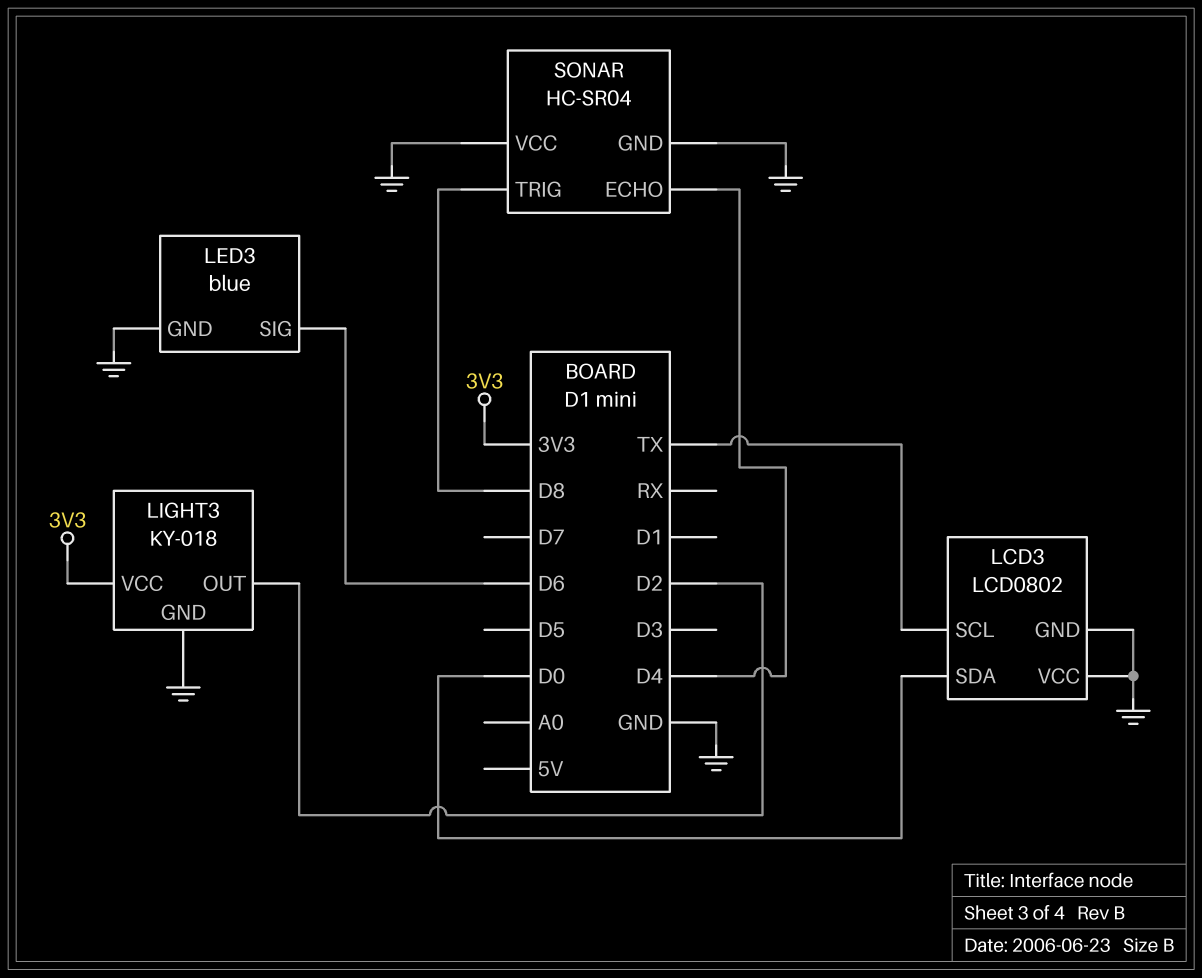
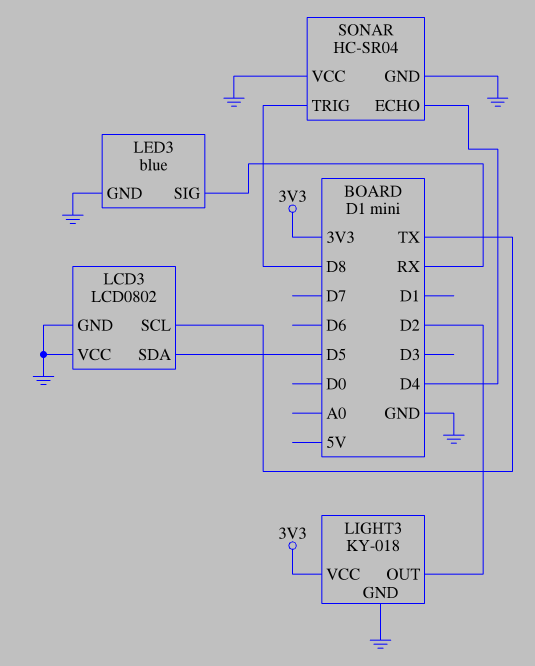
LCD3 pin SDA: D0 -> D5
LED3 pin SIG: D6 -> RX

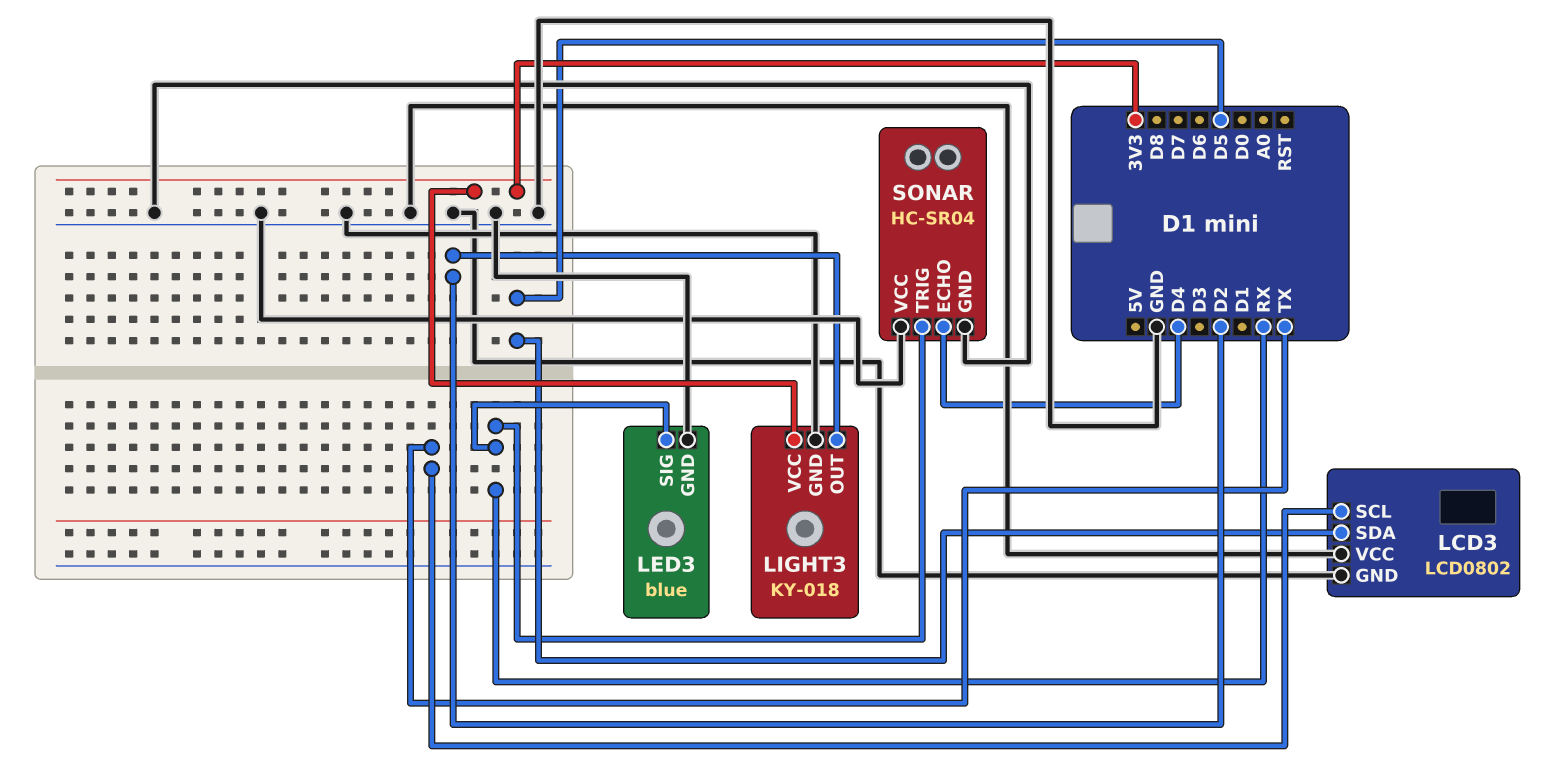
SONAR pin TRIG: D8 -> RX

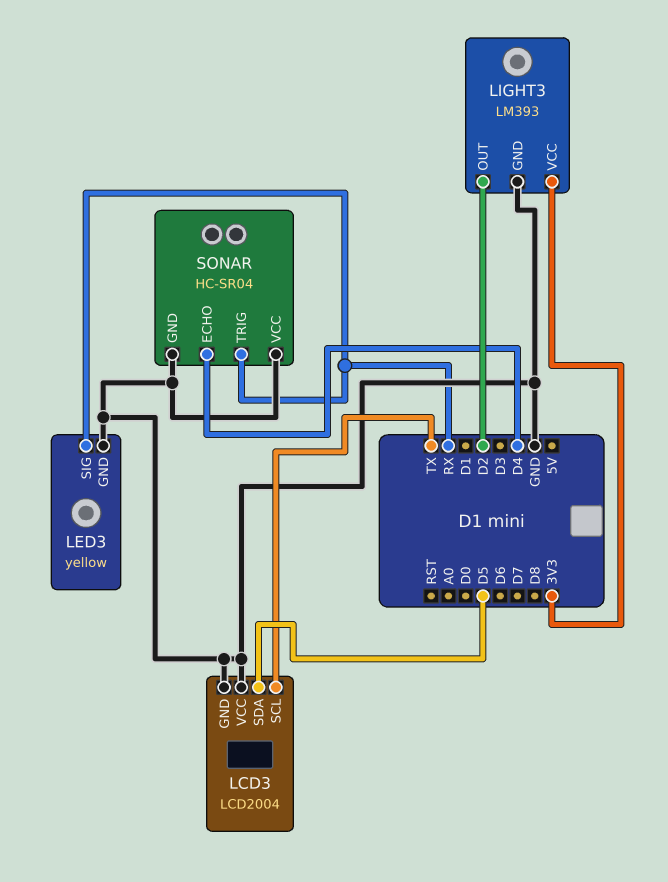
LCD3: LCD0802 -> LCD2004
LED3: blue -> yellow
LIGHT3: KY-018 -> LM393

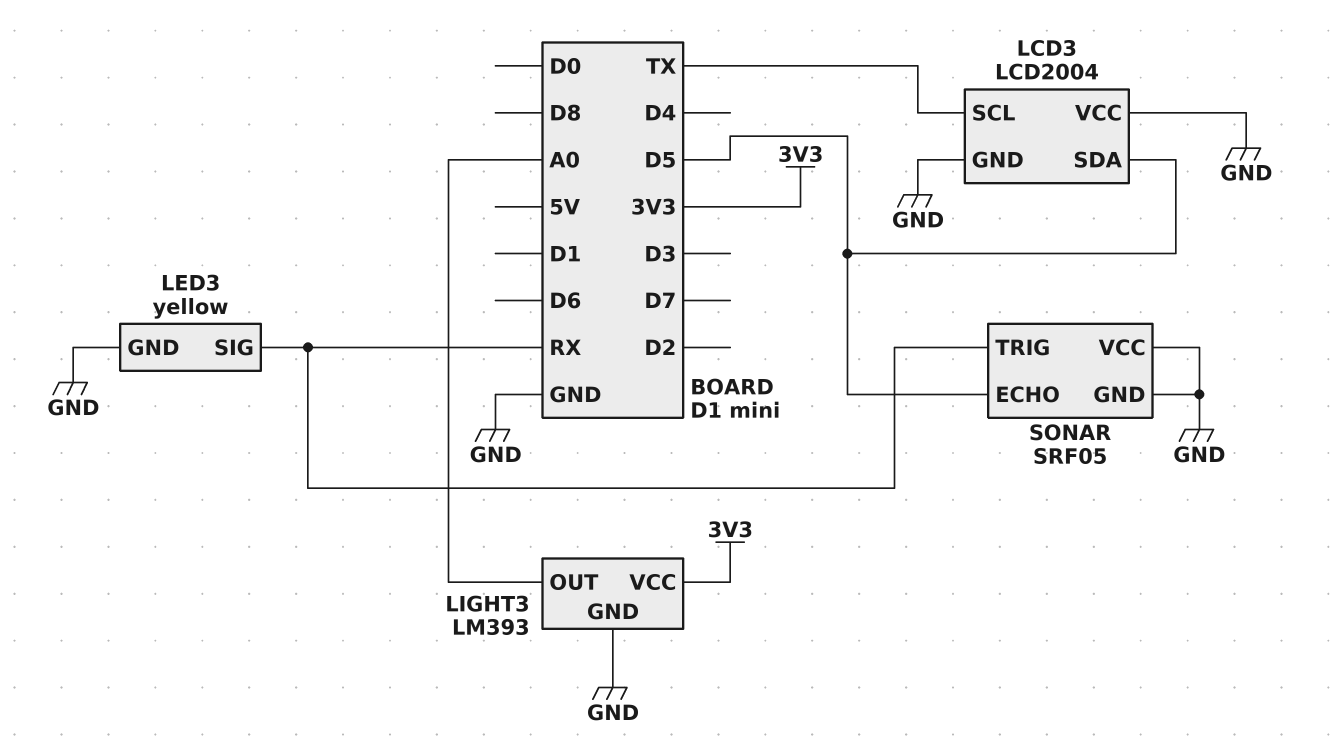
LIGHT3 pin OUT: D2 -> A0
SONAR: HC-SR04 -> SRF05
SONAR pin ECHO: D4 -> D5

